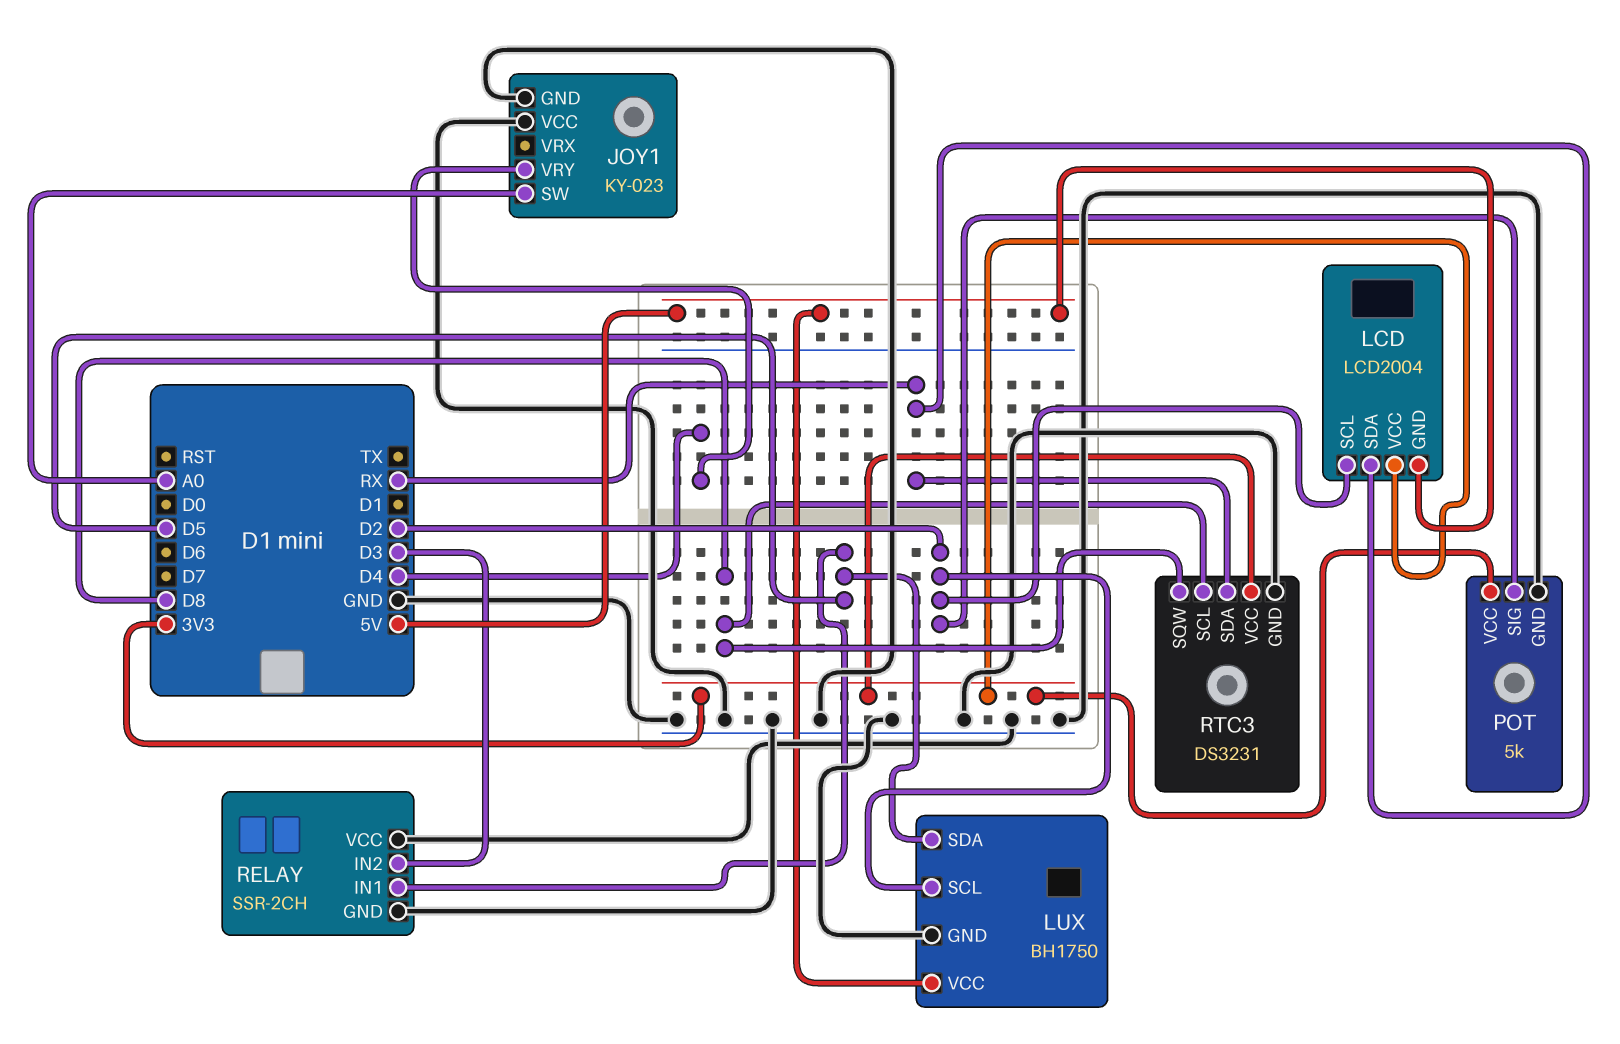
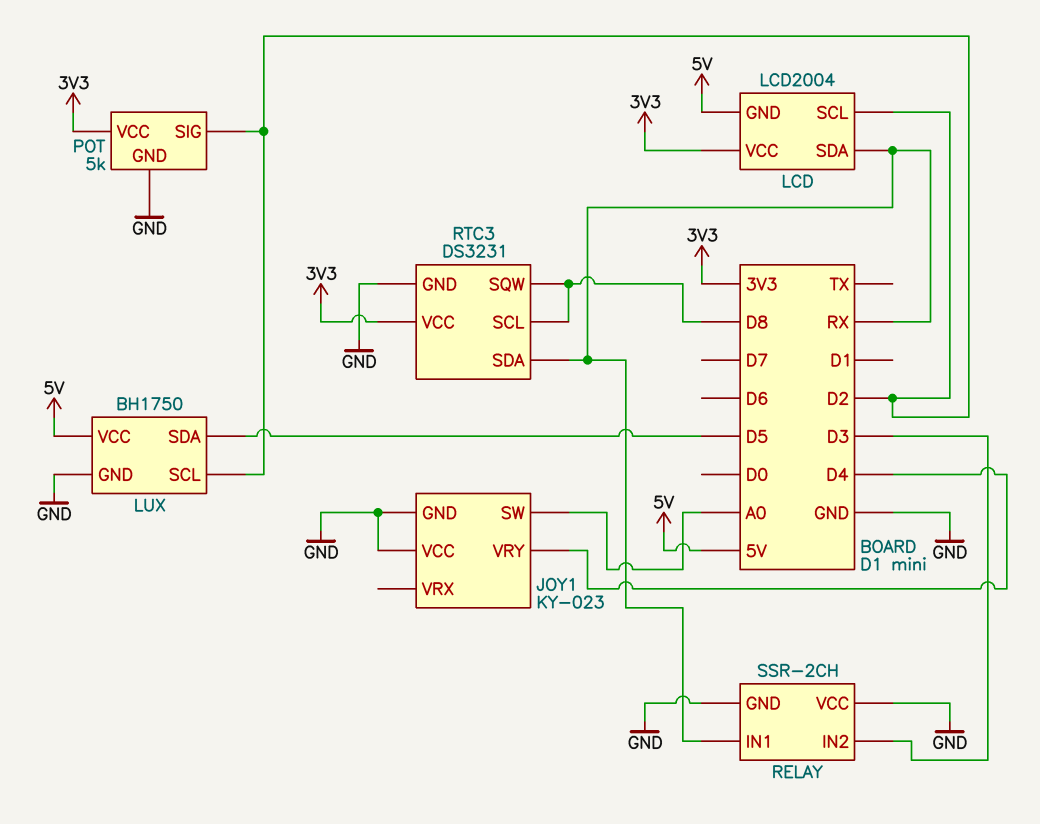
RELAY pin IN1: D5 -> RX

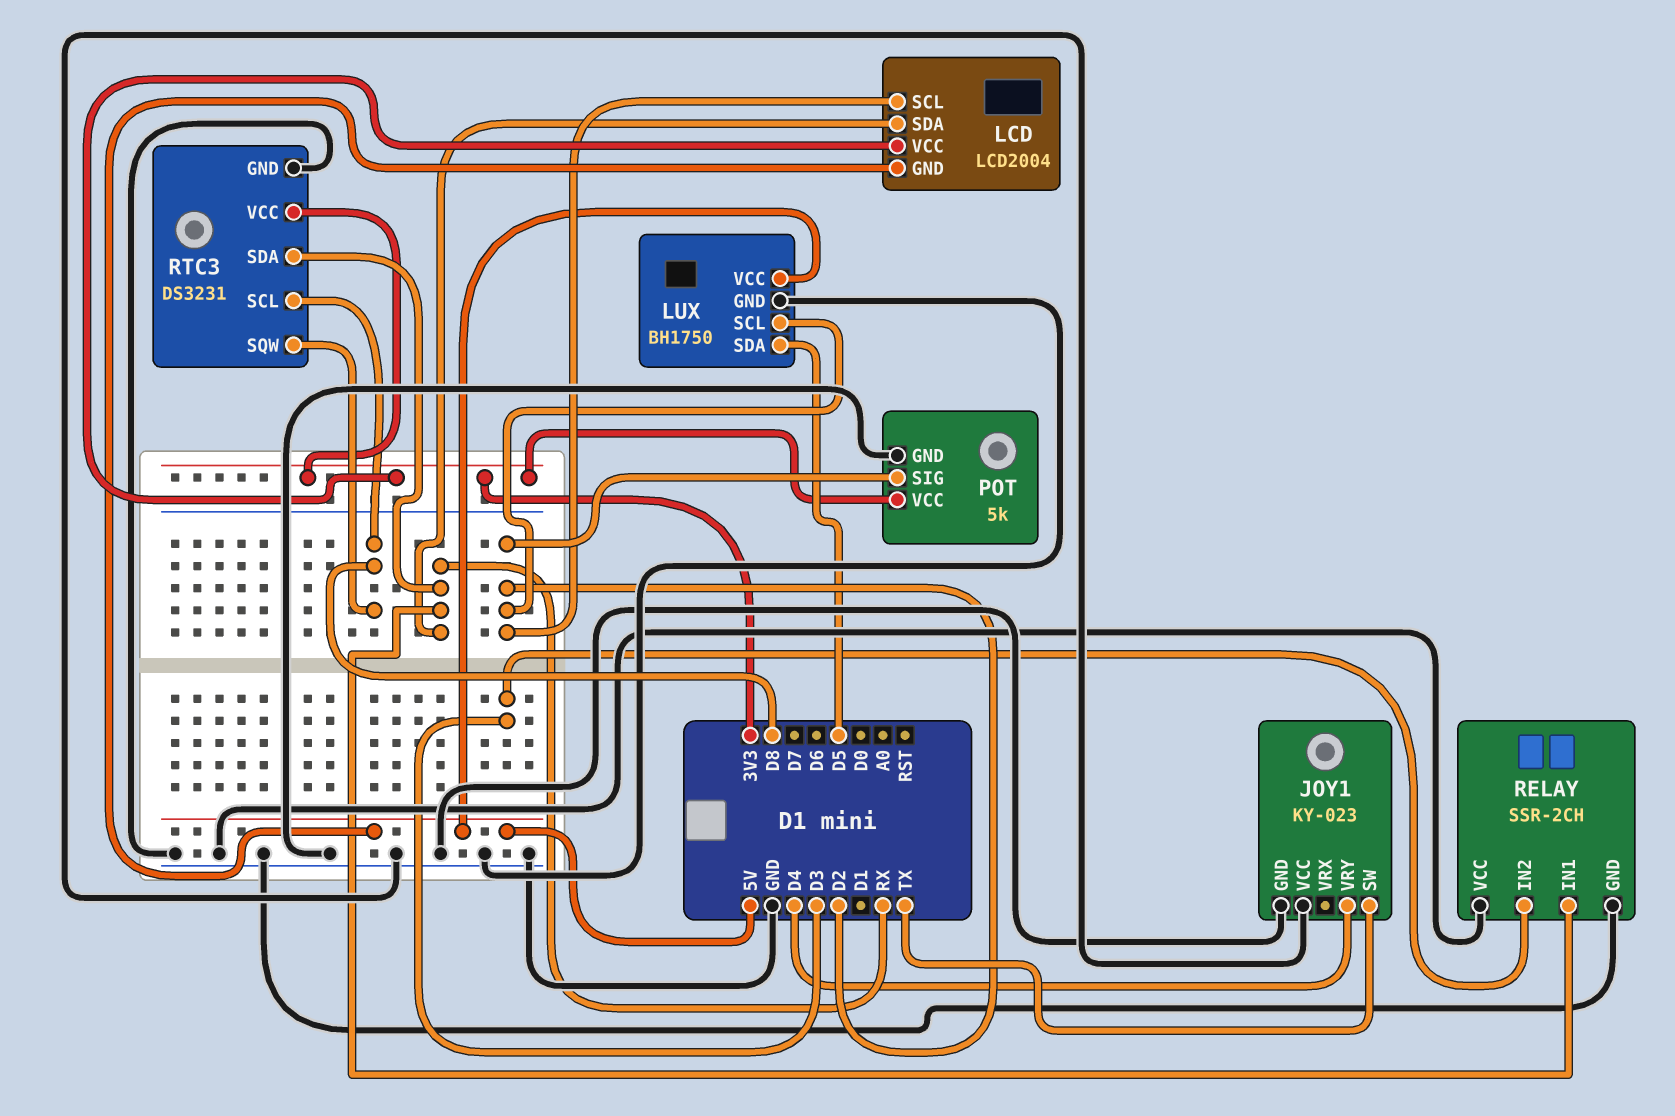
JOY1 pin SW: A0 -> TX

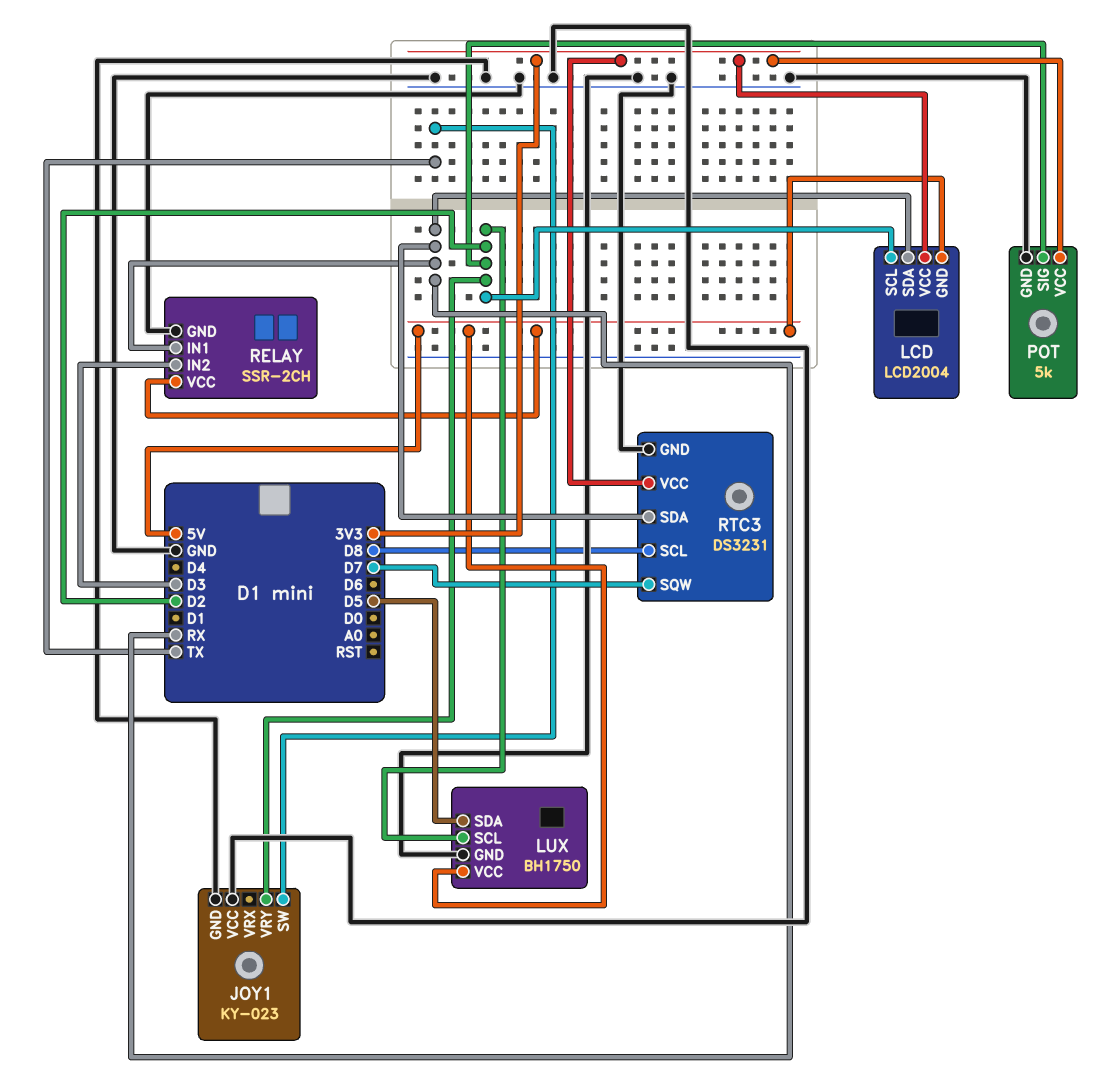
JOY1 pin VRY: D4 -> D2
RELAY pin VCC: GND -> 5V
RTC3 pin SQW: D8 -> D7

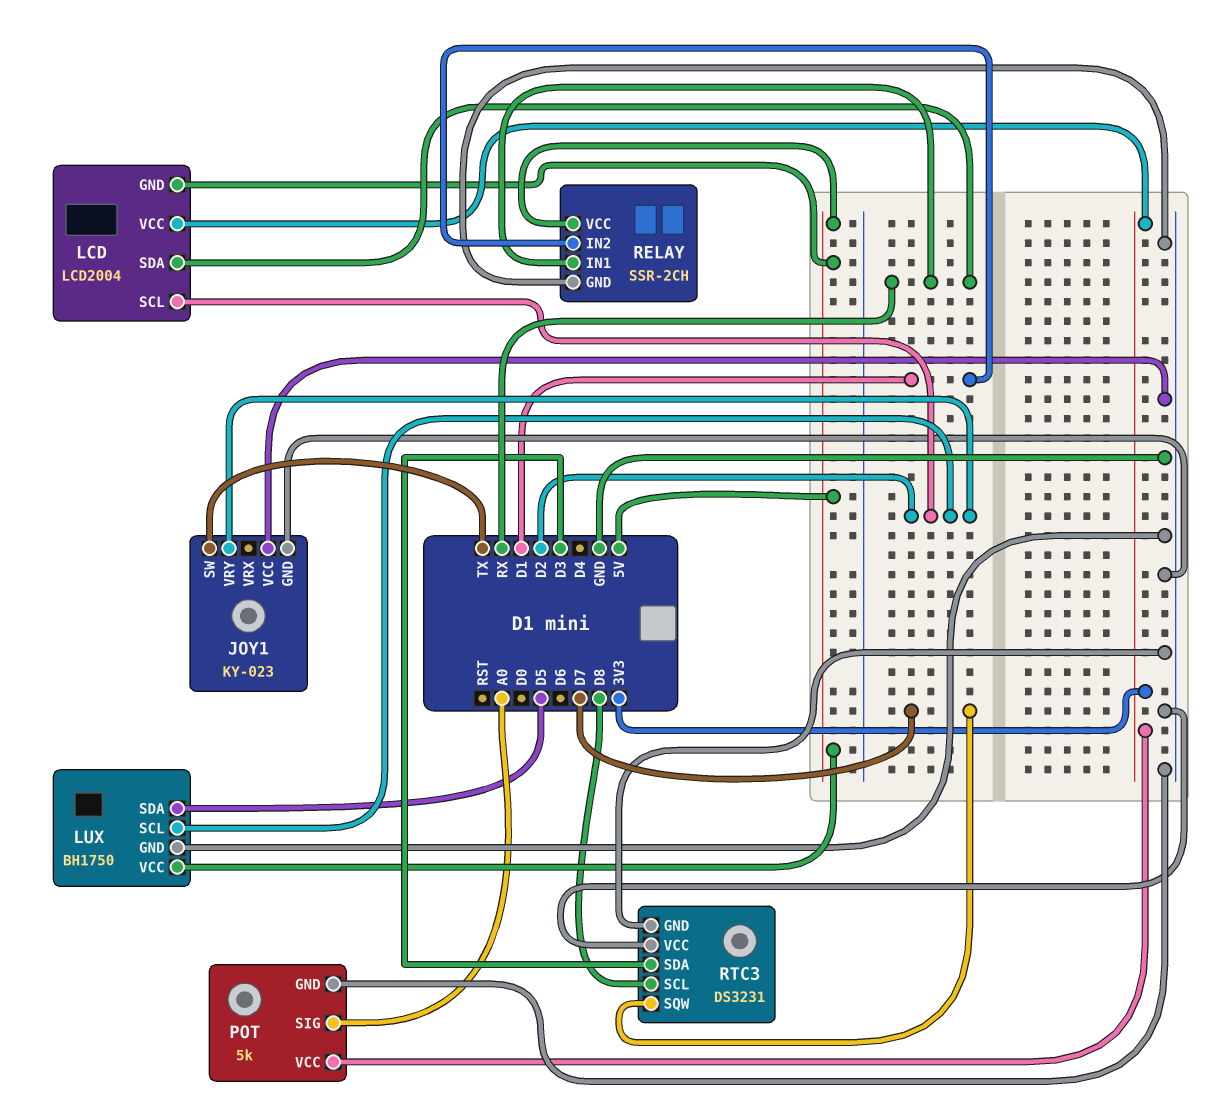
POT pin SIG: D2 -> A0
RELAY pin IN2: D3 -> D1
RTC3 pin SDA: RX -> D3
RTC3 pin VCC: 3V3 -> GND

